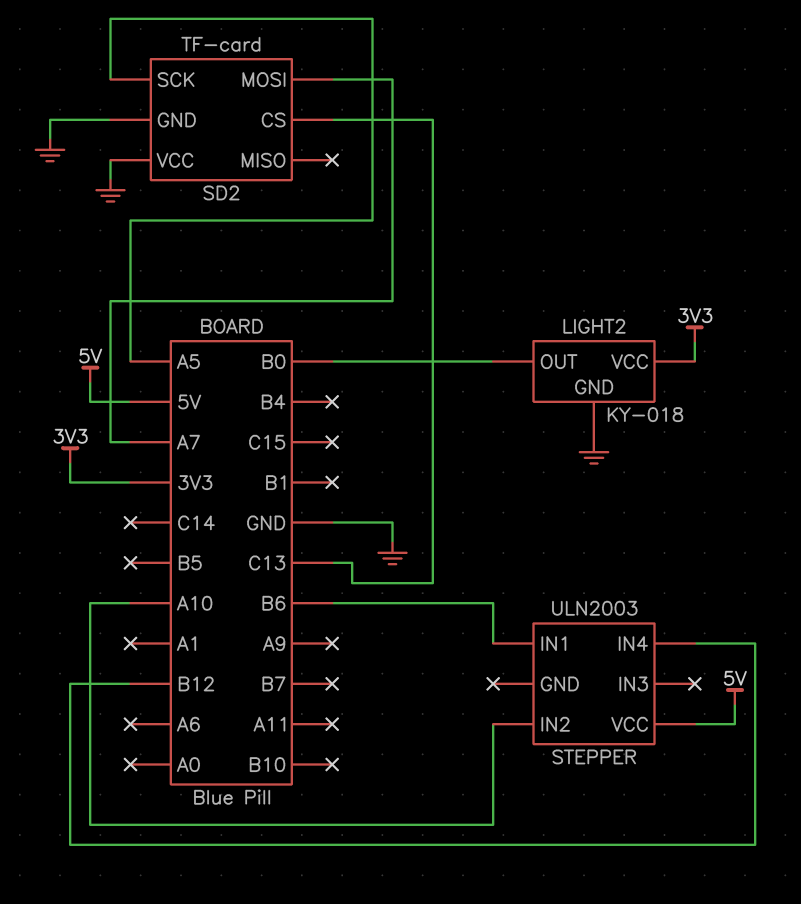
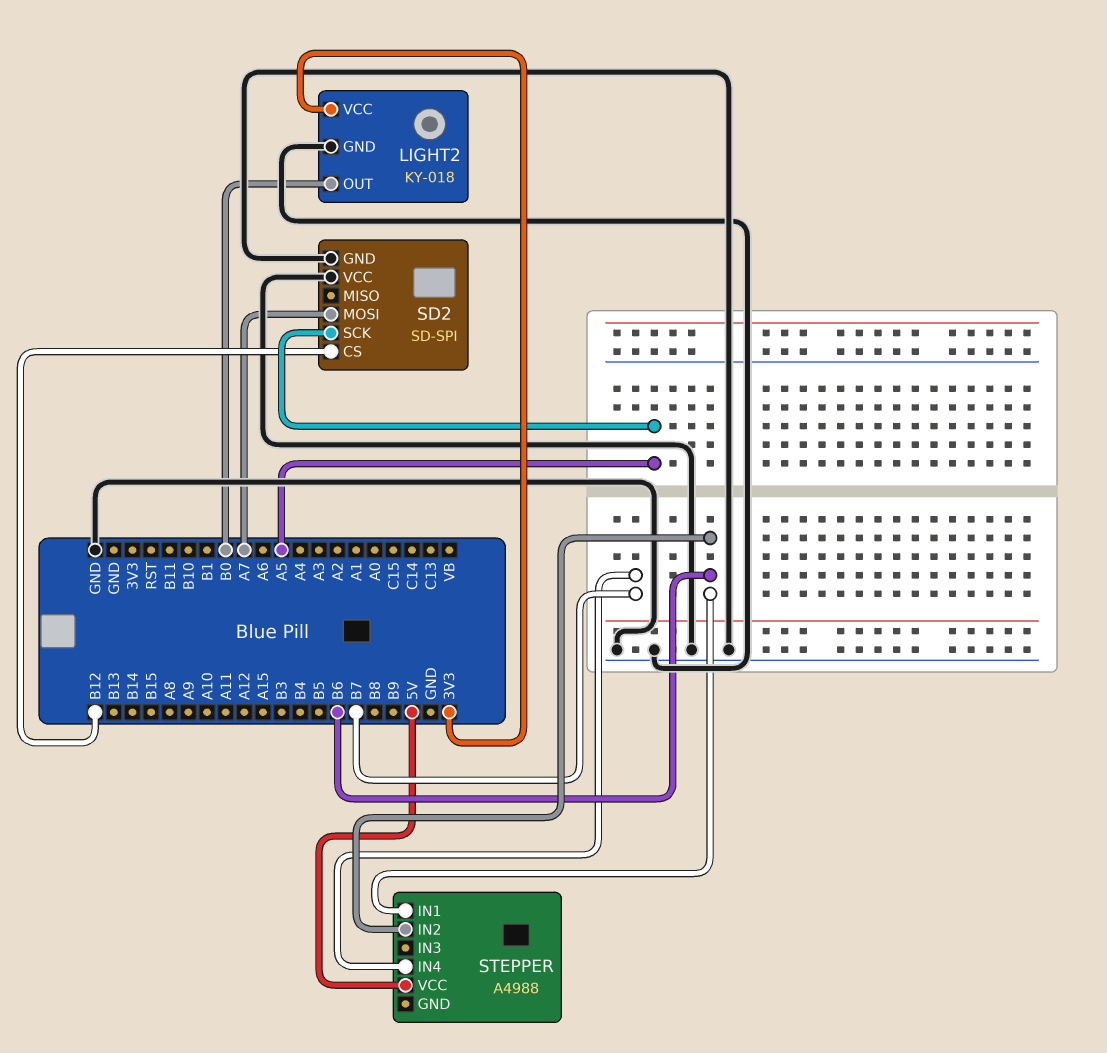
SD2: TF-card -> SD-SPI
SD2 pin CS: C13 -> B12
STEPPER: ULN2003 -> A4988
STEPPER pin IN2: A10 -> B6
STEPPER pin IN4: B12 -> B7

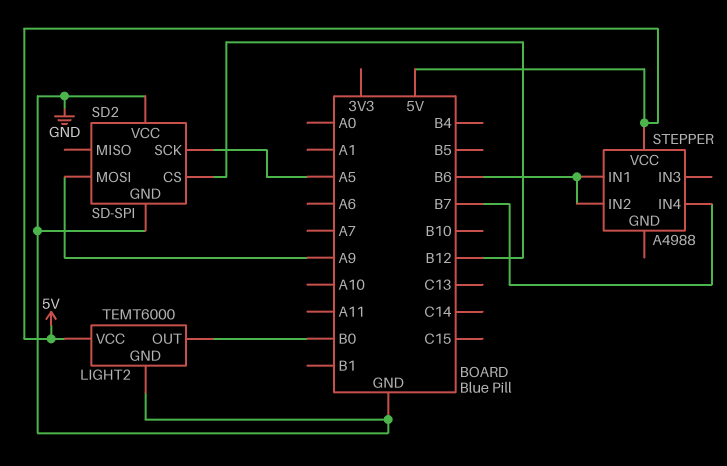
LIGHT2: KY-018 -> TEMT6000
LIGHT2 pin VCC: 3V3 -> 5V
SD2 pin MOSI: A7 -> A9

